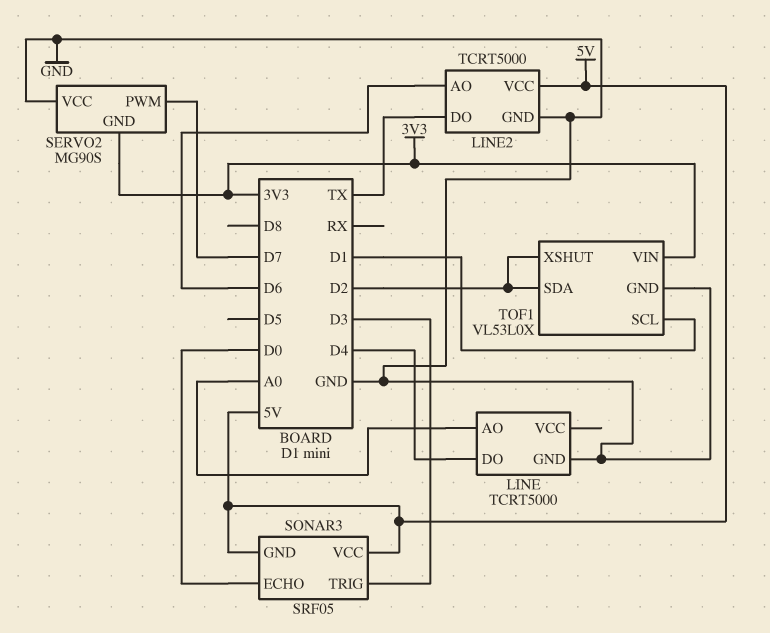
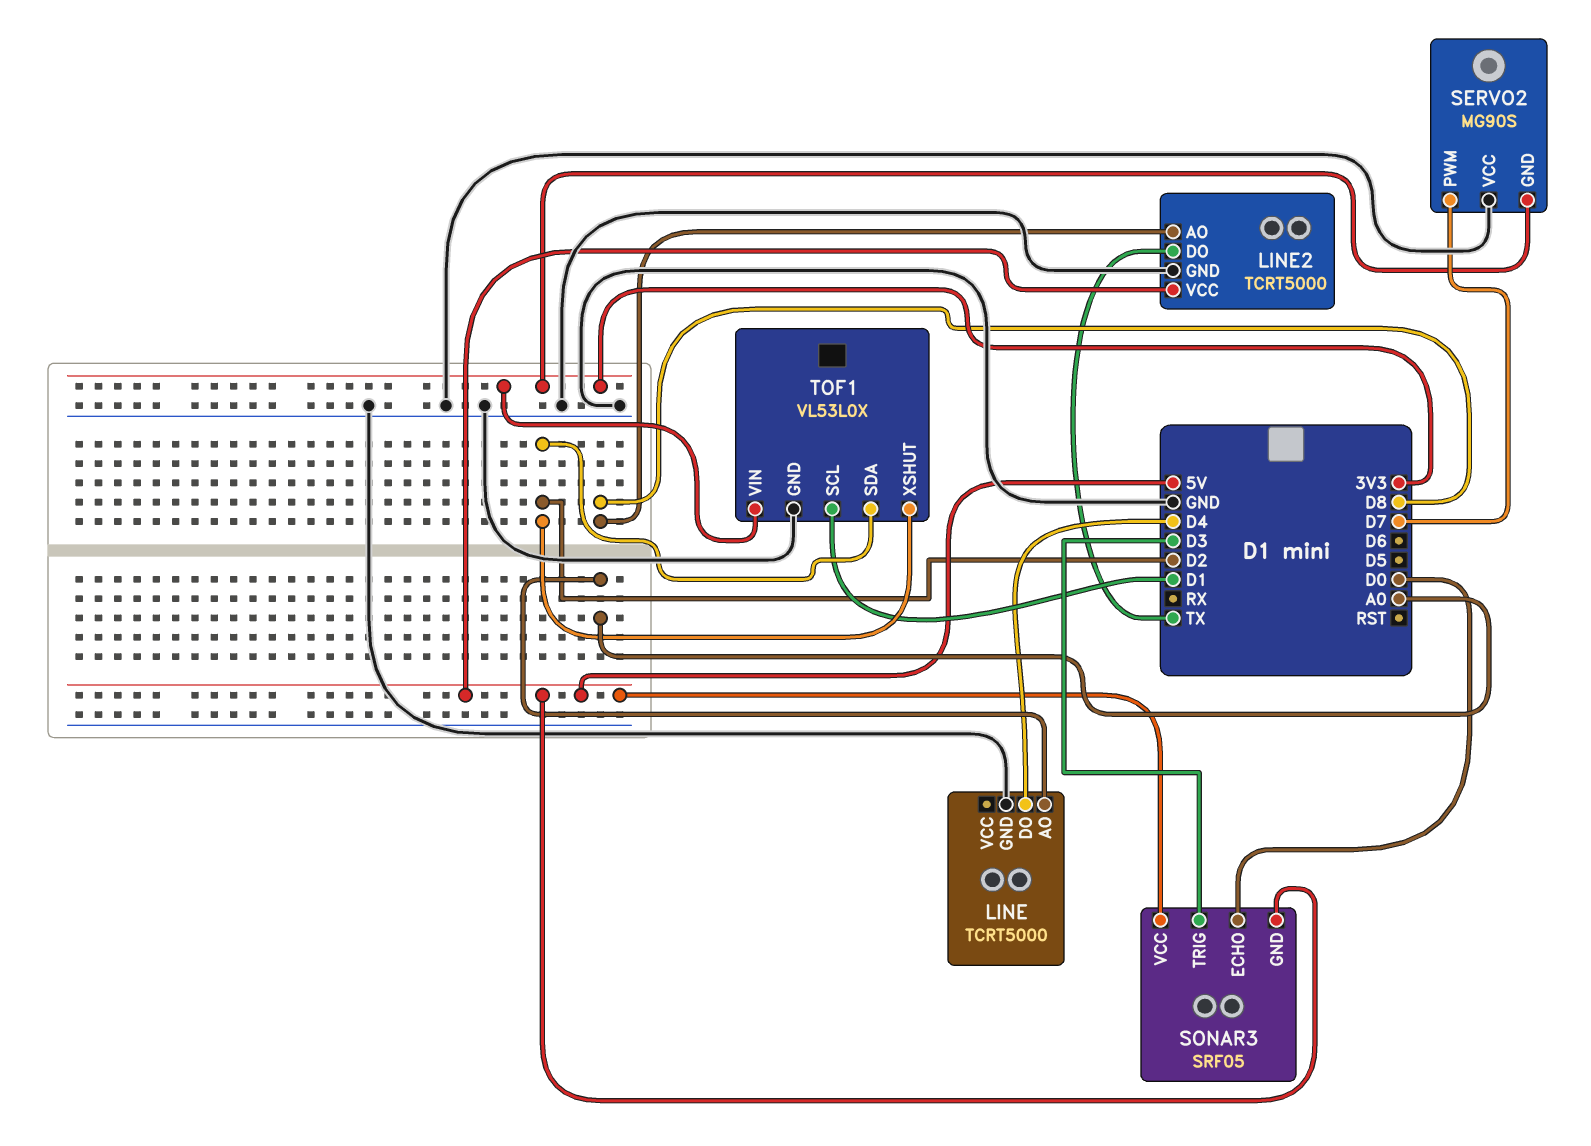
LINE2 pin AO: D6 -> D8

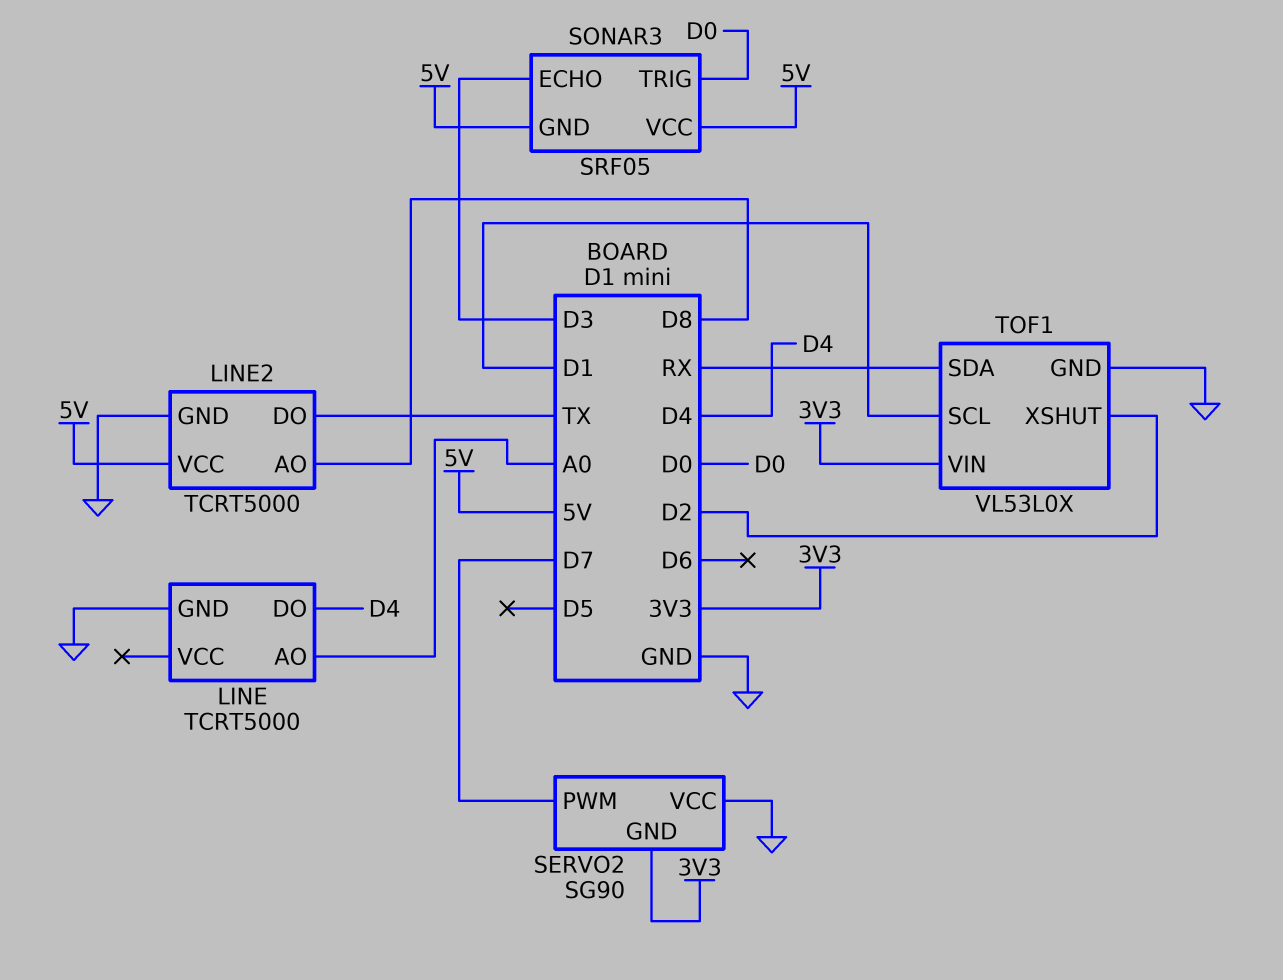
SERVO2: MG90S -> SG90
SONAR3 pin ECHO: D0 -> D3
SONAR3 pin TRIG: D3 -> D0
TOF1 pin SDA: D2 -> RX

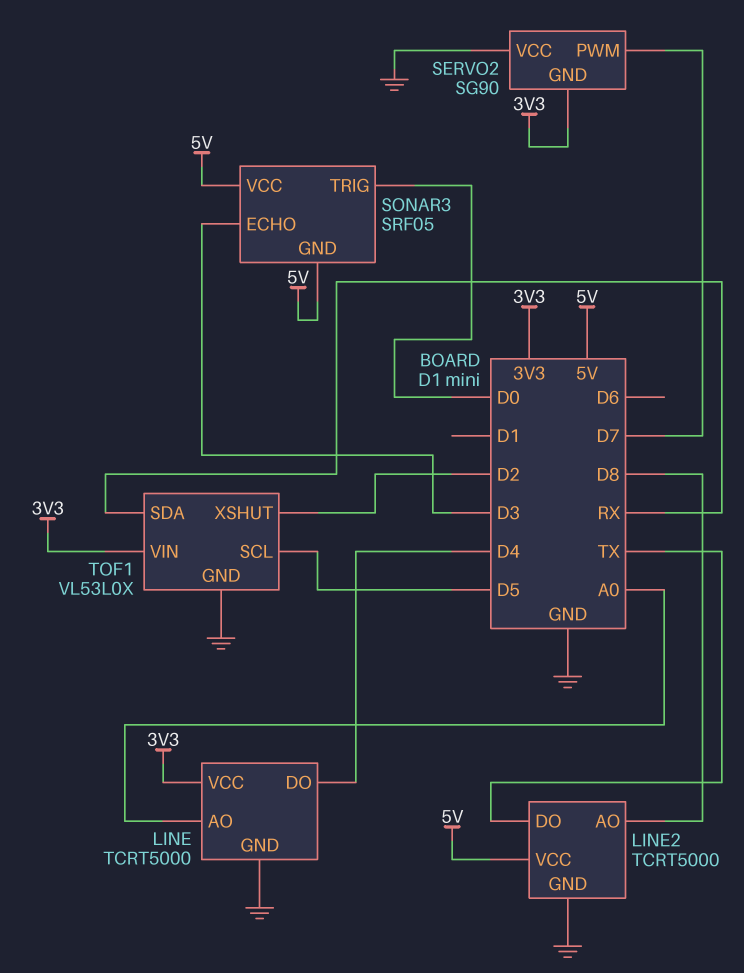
LINE pin VCC: none -> 3V3
TOF1 pin SCL: D1 -> D5

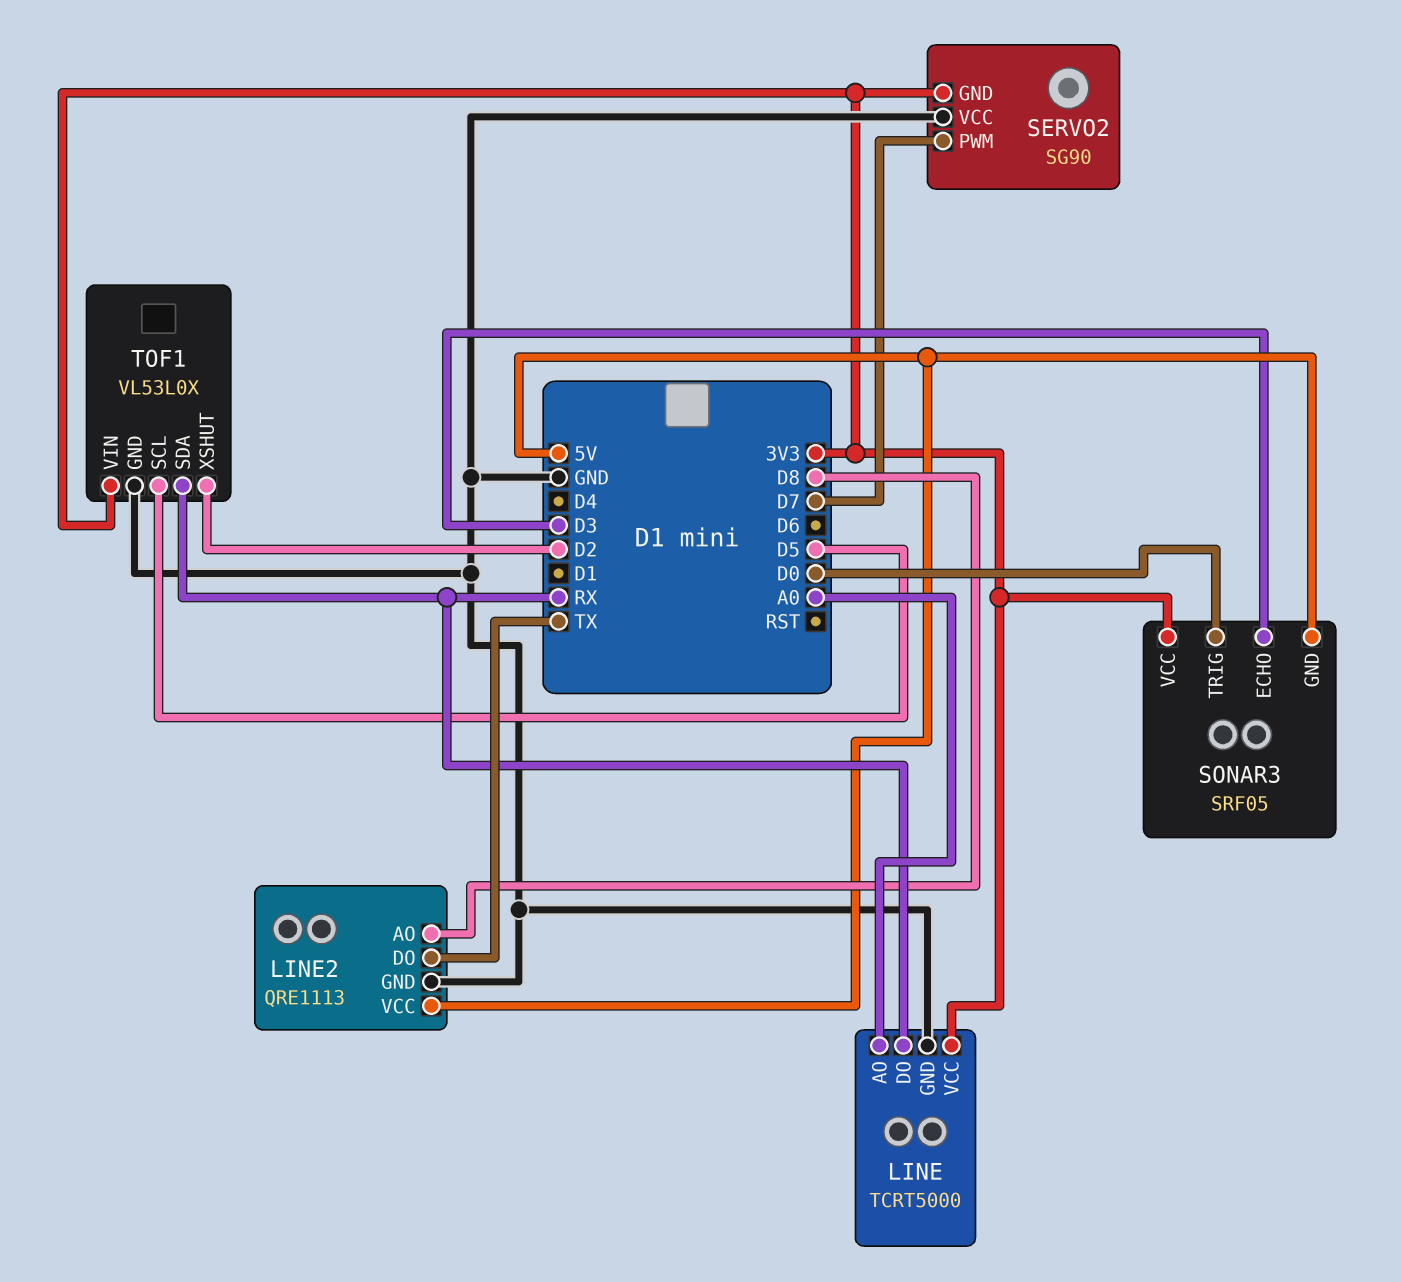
LINE pin DO: D4 -> RX
LINE2: TCRT5000 -> QRE1113
SONAR3 pin VCC: 5V -> 3V3

